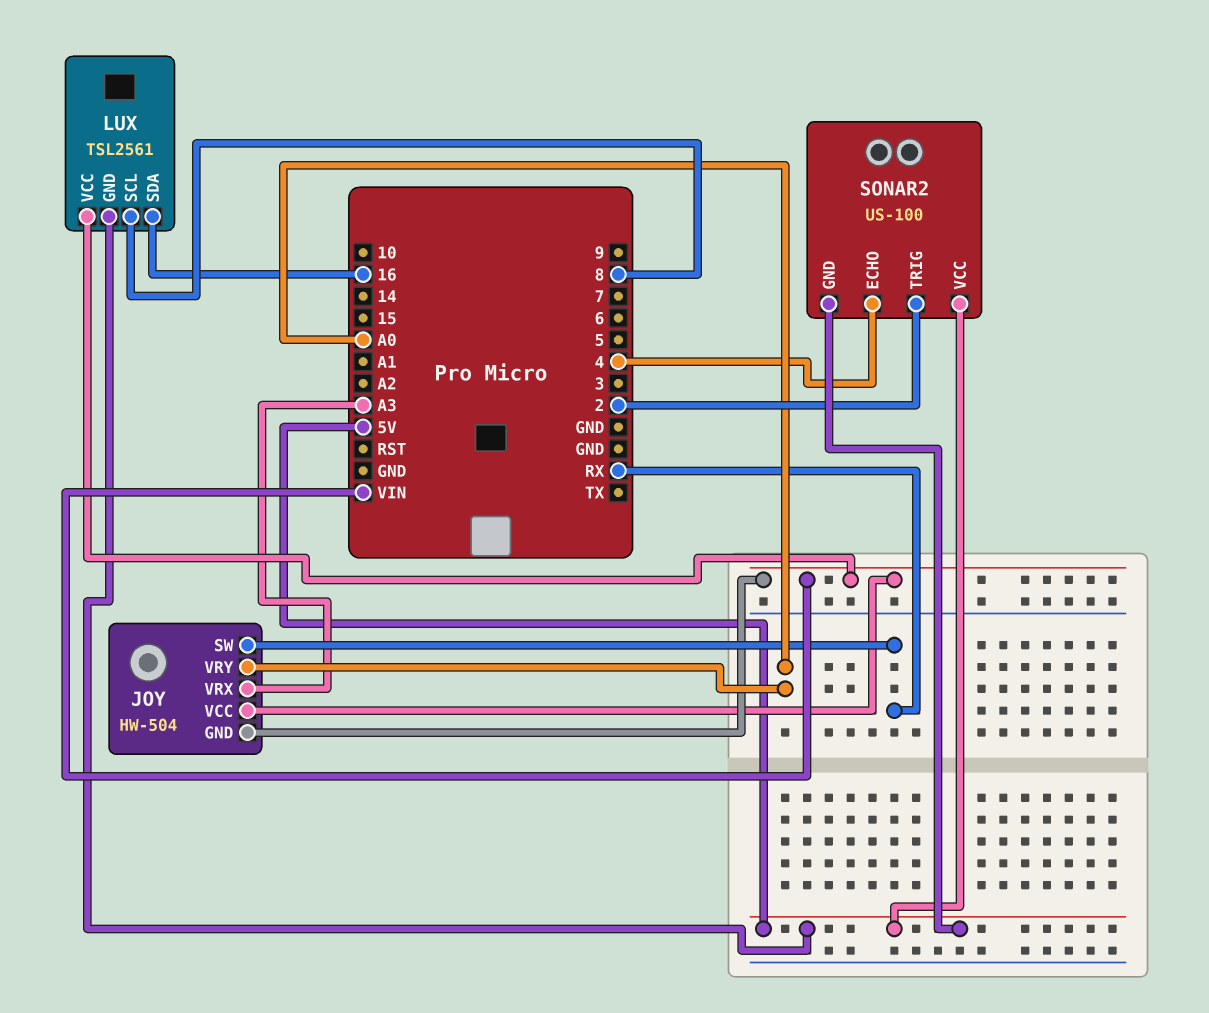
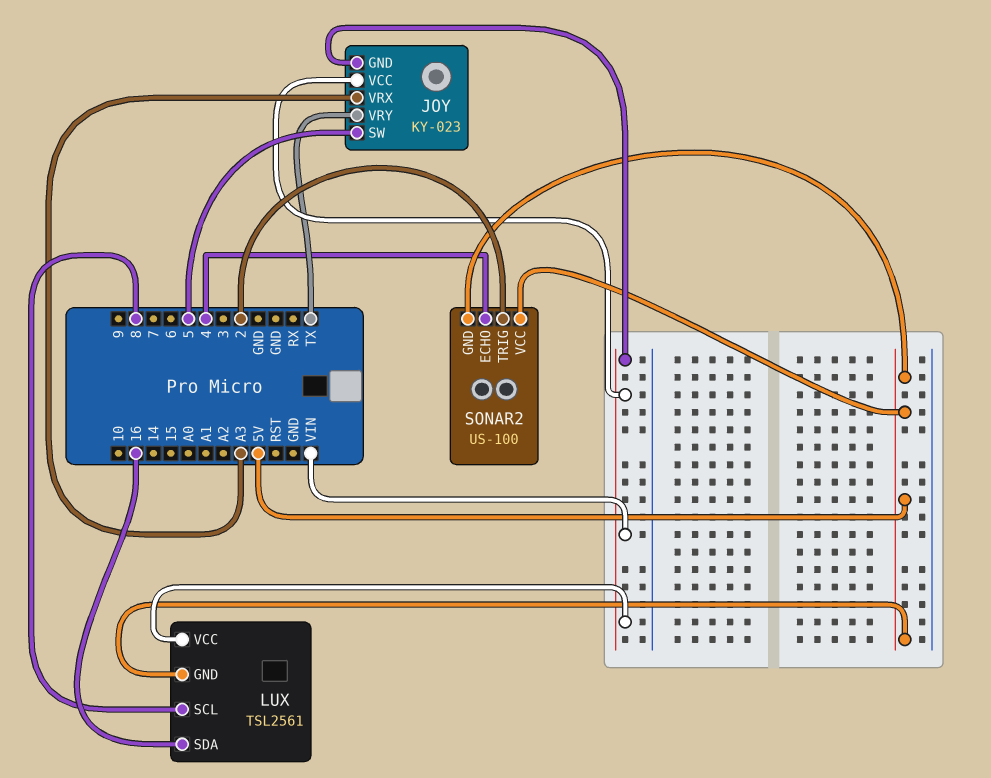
JOY: HW-504 -> KY-023
JOY pin SW: RX -> 5
JOY pin VRY: A0 -> TX

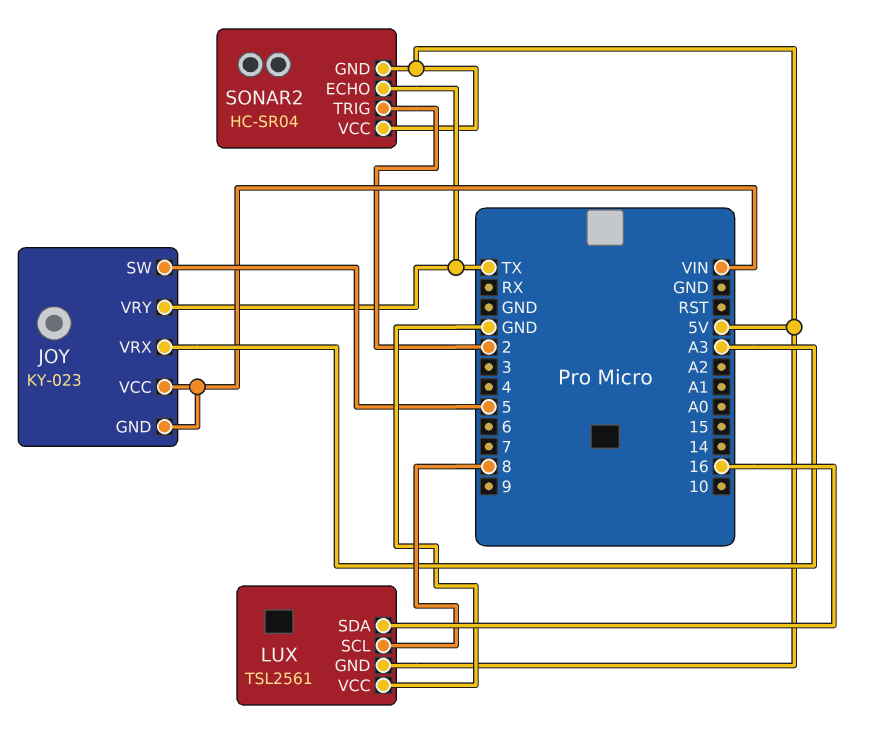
LUX pin VCC: VIN -> GND
SONAR2: US-100 -> HC-SR04
SONAR2 pin ECHO: 4 -> TX

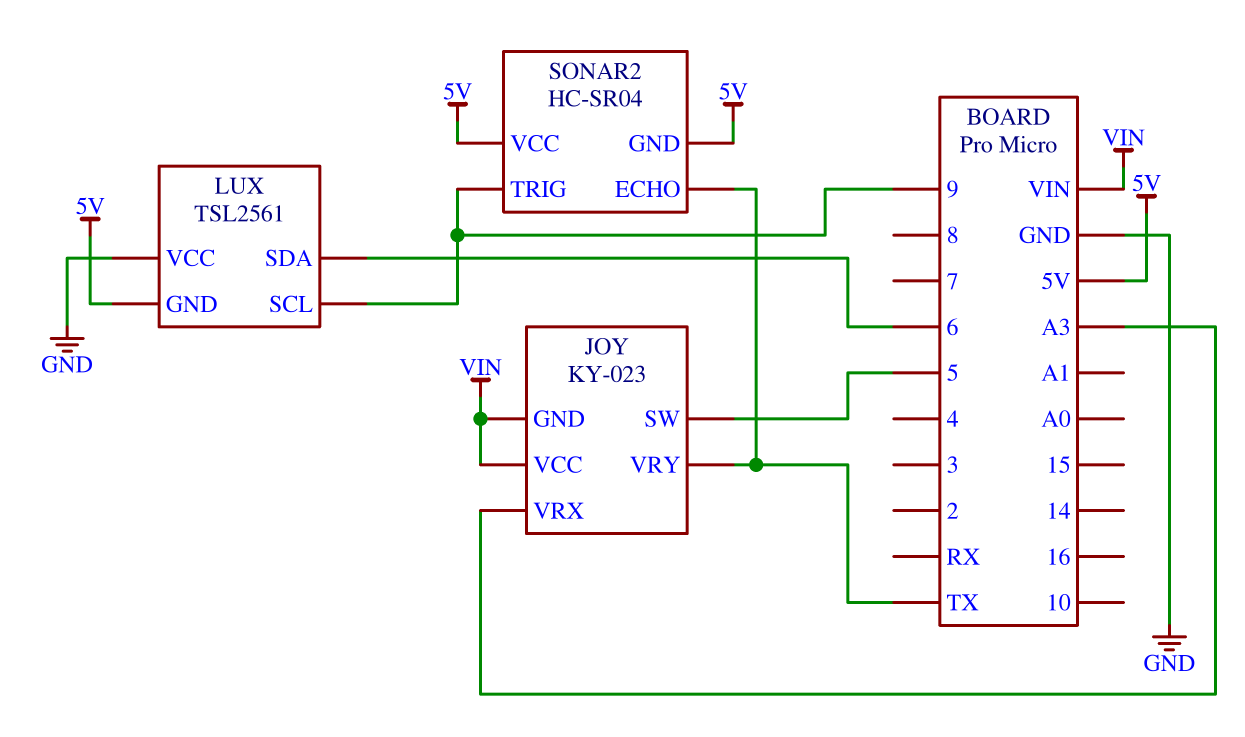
LUX pin SCL: 8 -> 9
LUX pin SDA: 16 -> 6
SONAR2 pin TRIG: 2 -> 9

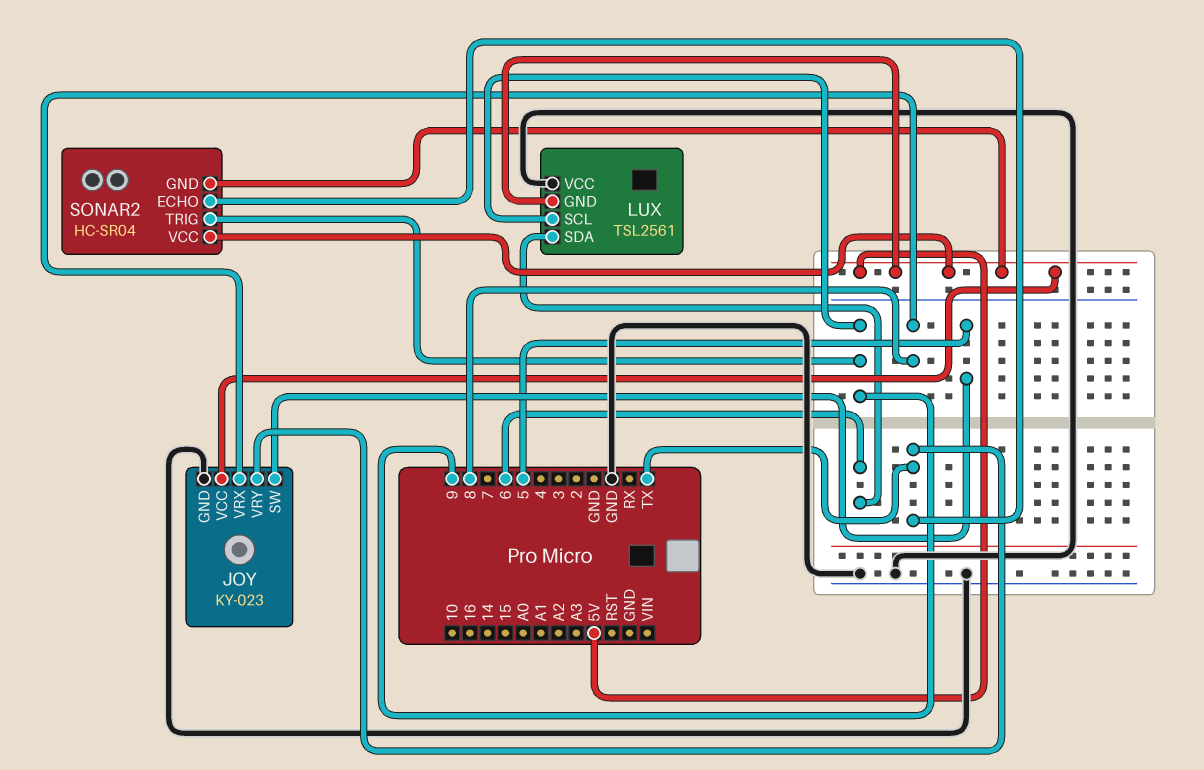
JOY pin GND: VIN -> GND
JOY pin VCC: VIN -> 5V
JOY pin VRX: A3 -> 8

